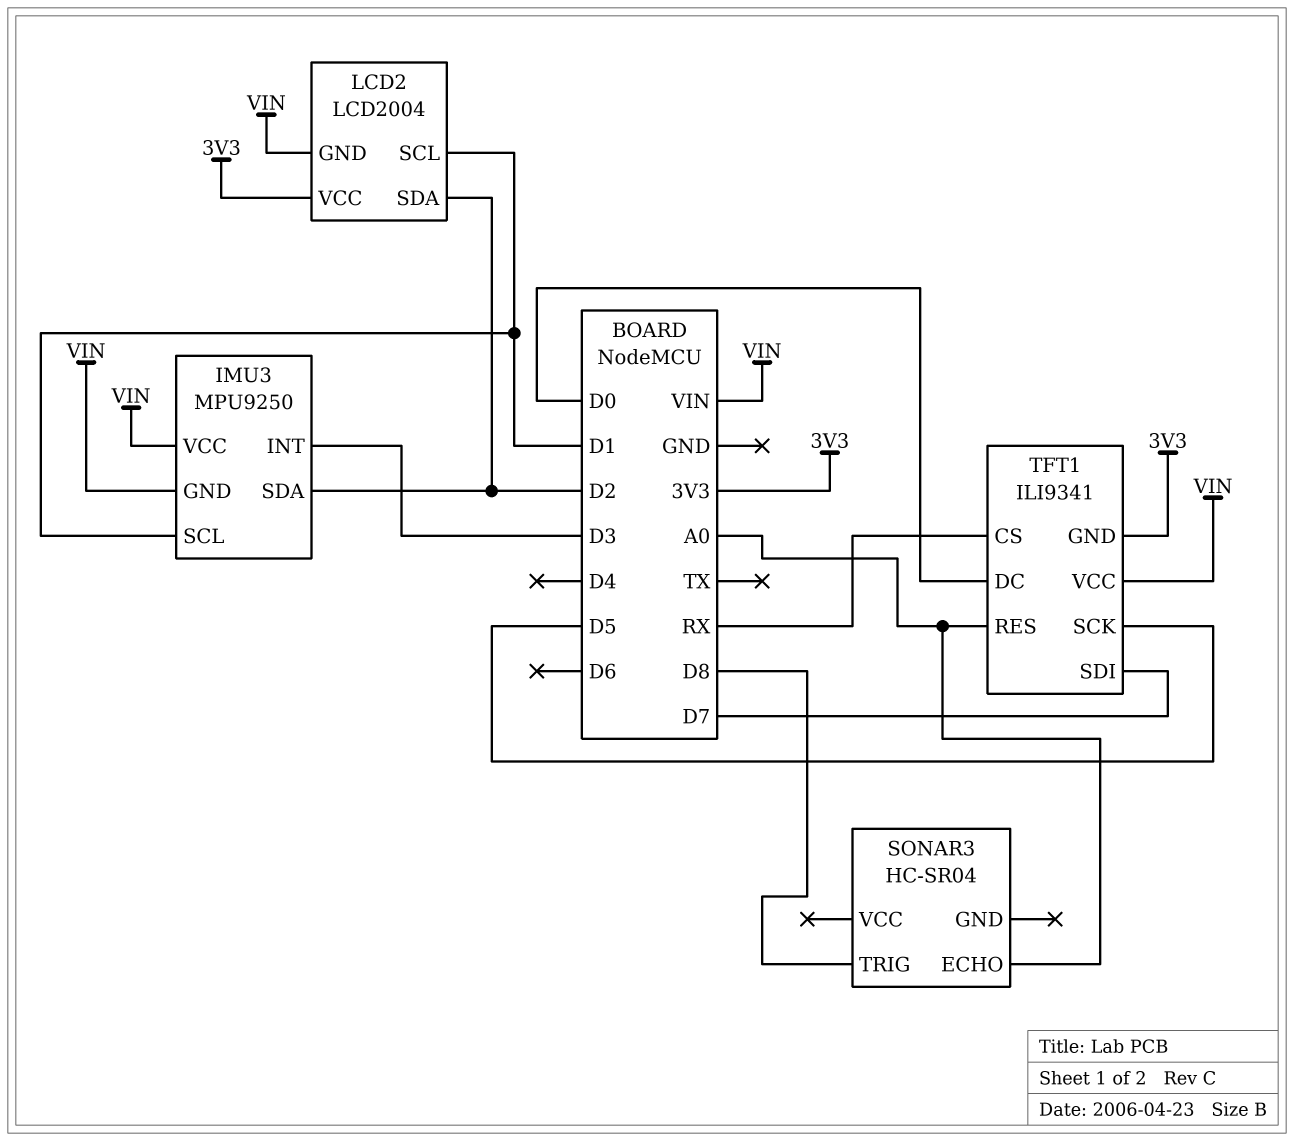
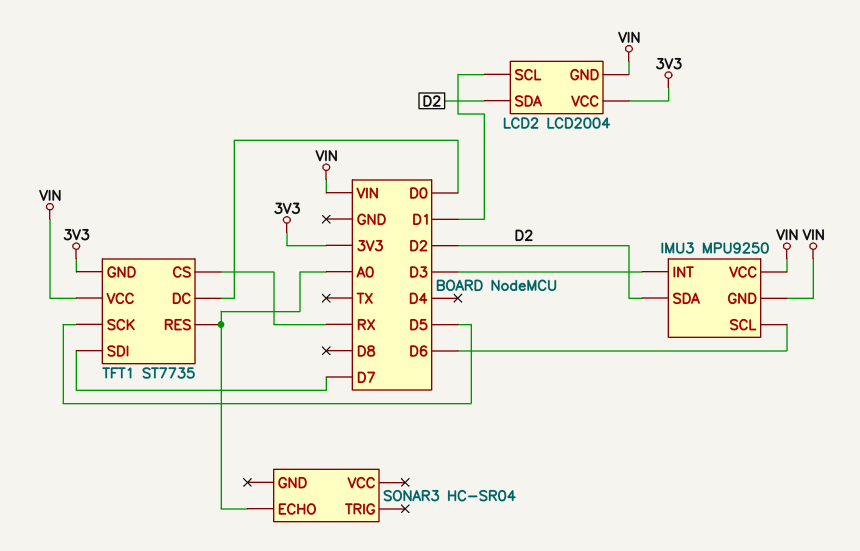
IMU3 pin SCL: D1 -> D6
SONAR3 pin TRIG: D8 -> none
TFT1: ILI9341 -> ST7735

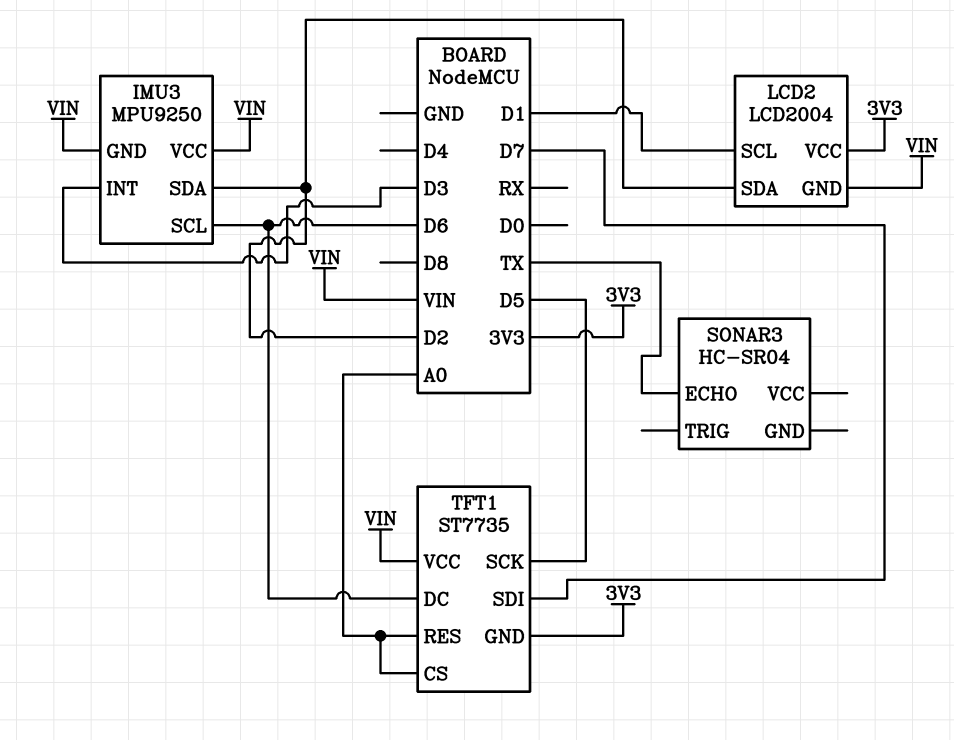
SONAR3 pin ECHO: A0 -> TX
TFT1 pin CS: RX -> A0
TFT1 pin DC: D0 -> D6

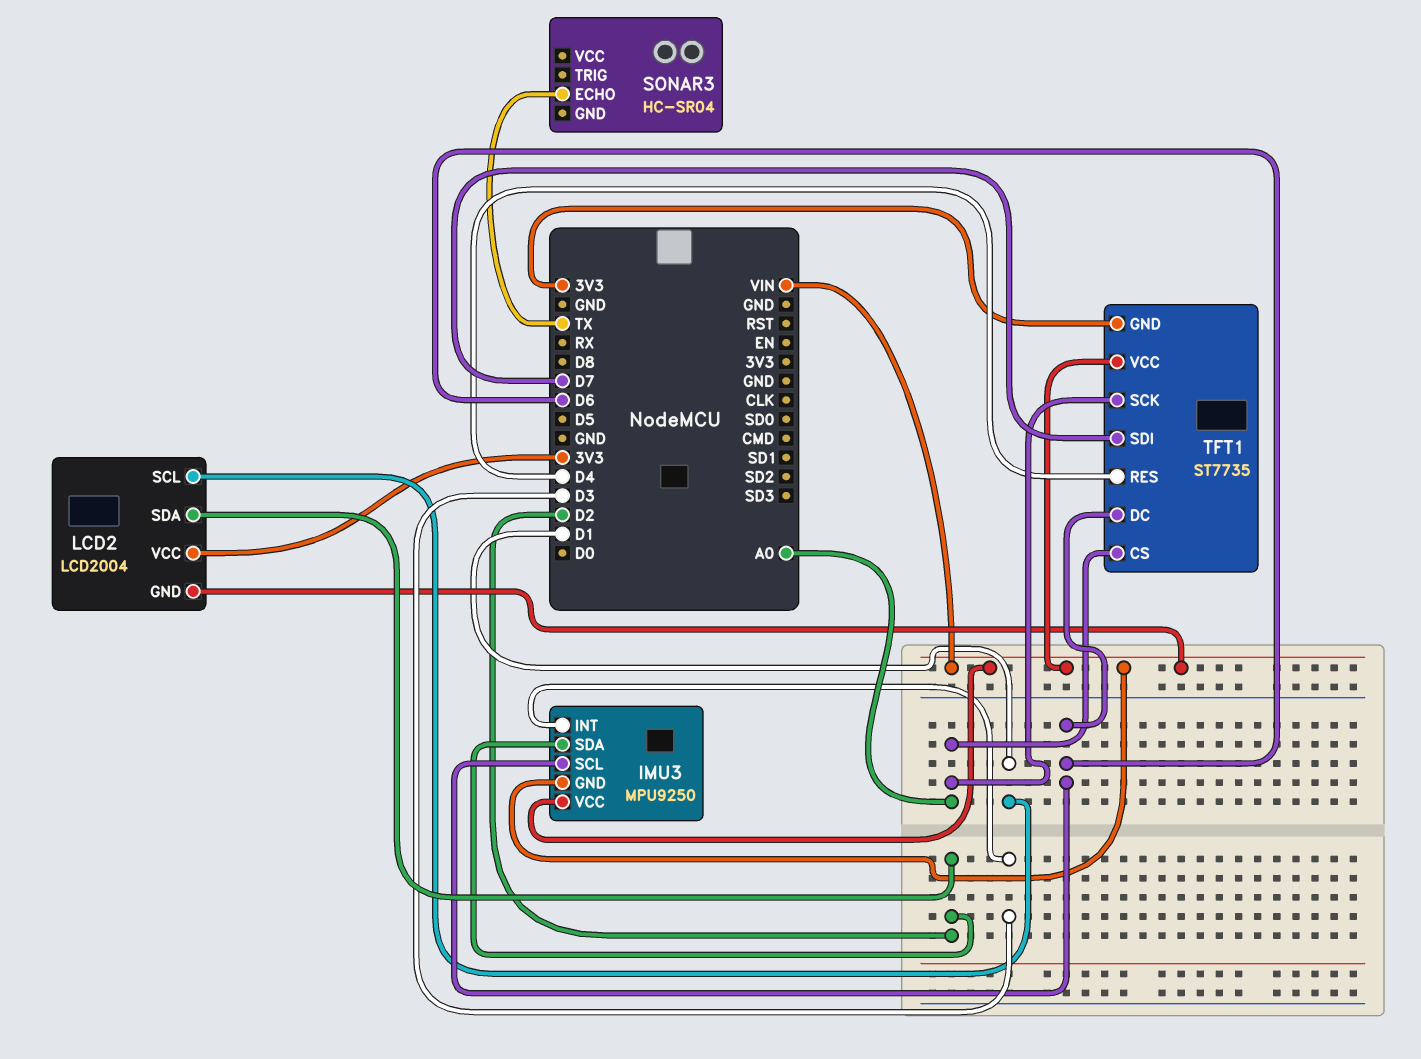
TFT1 pin RES: A0 -> D4
TFT1 pin SCK: D5 -> A0

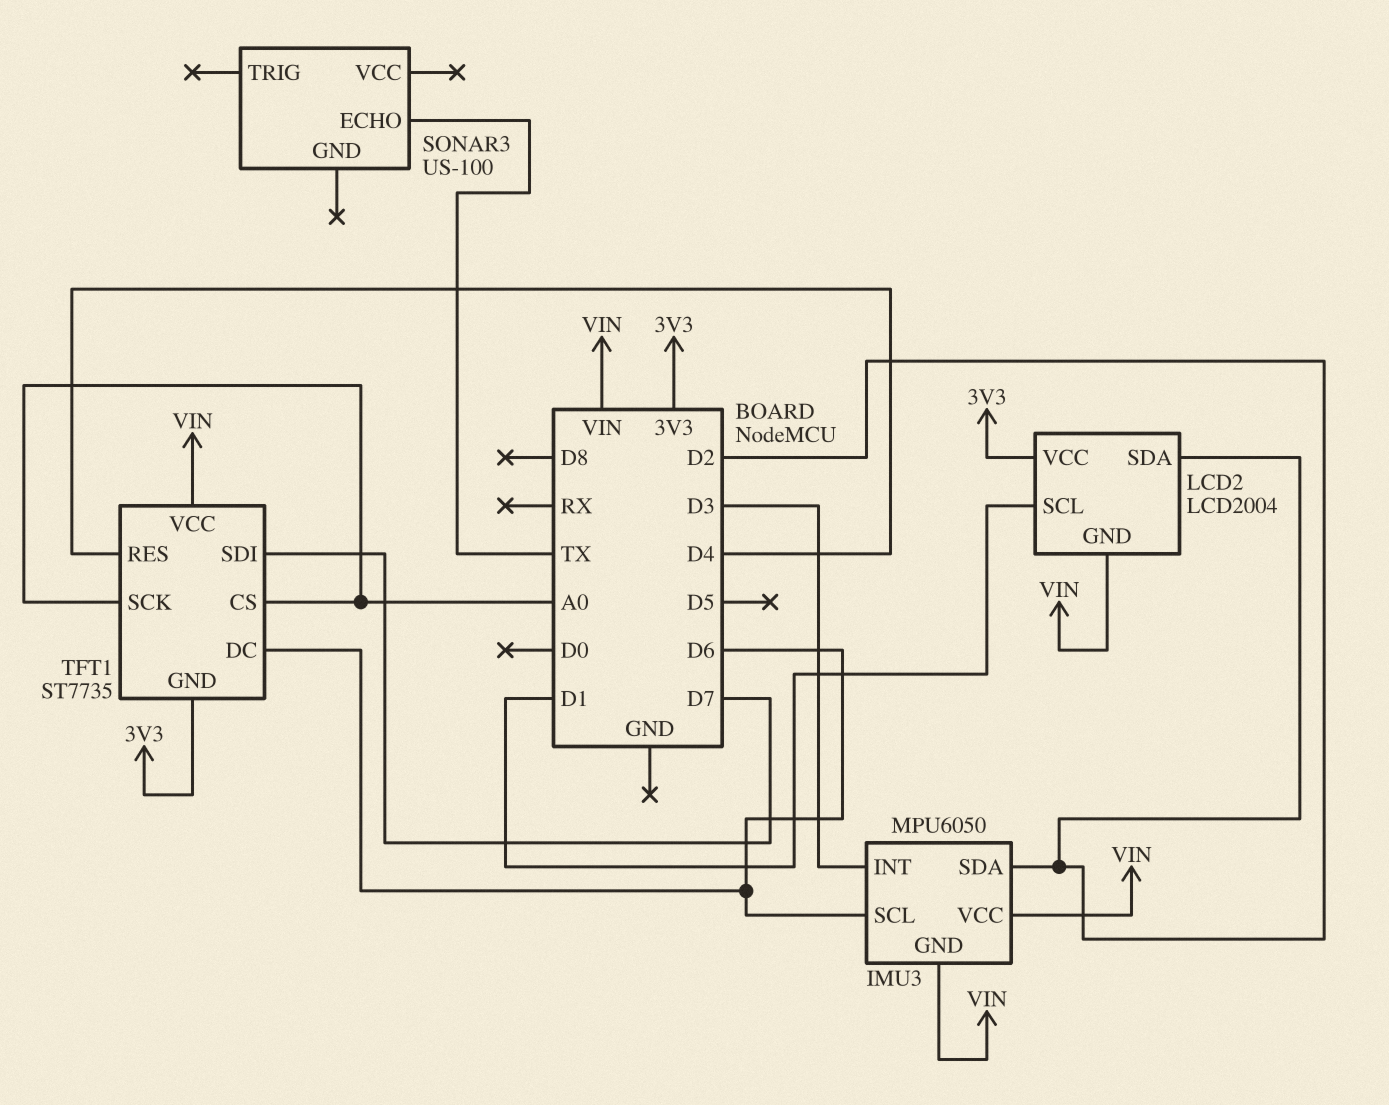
IMU3: MPU9250 -> MPU6050
SONAR3: HC-SR04 -> US-100

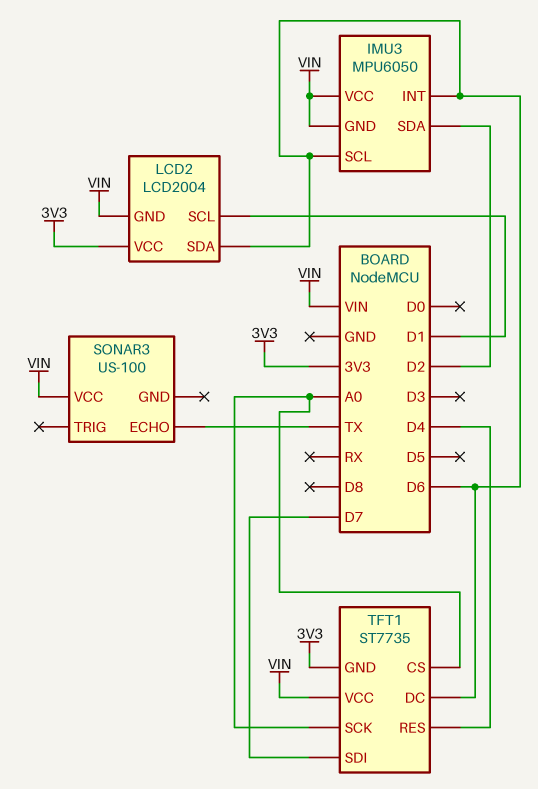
IMU3 pin INT: D3 -> D6
LCD2 pin SDA: D2 -> D6
SONAR3 pin VCC: none -> VIN

